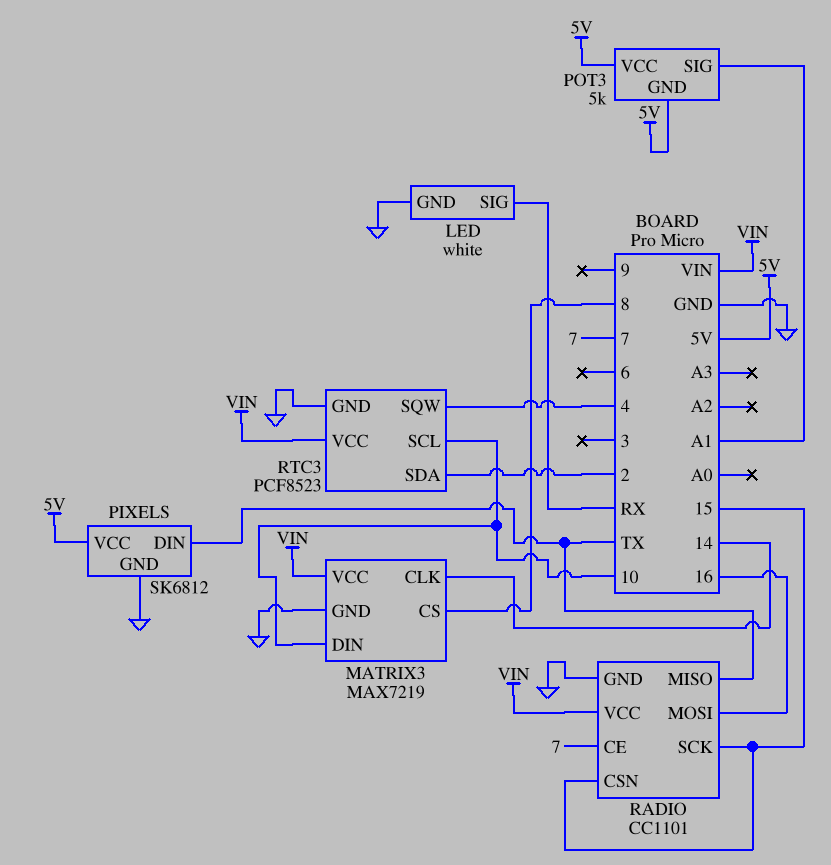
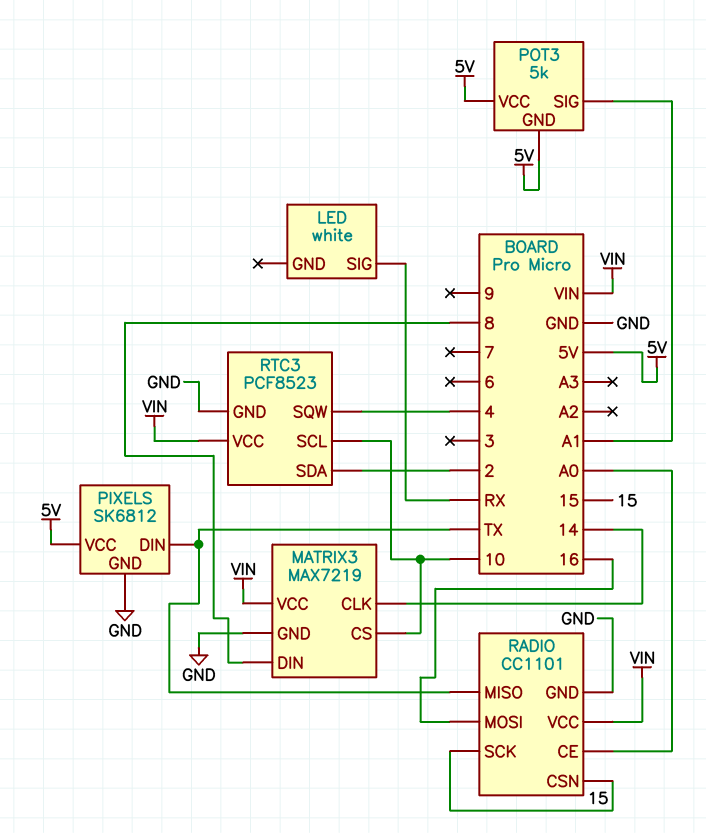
LED pin GND: GND -> none
MATRIX3 pin CS: 8 -> 10
MATRIX3 pin DIN: 10 -> 8
RADIO pin CE: 7 -> A0

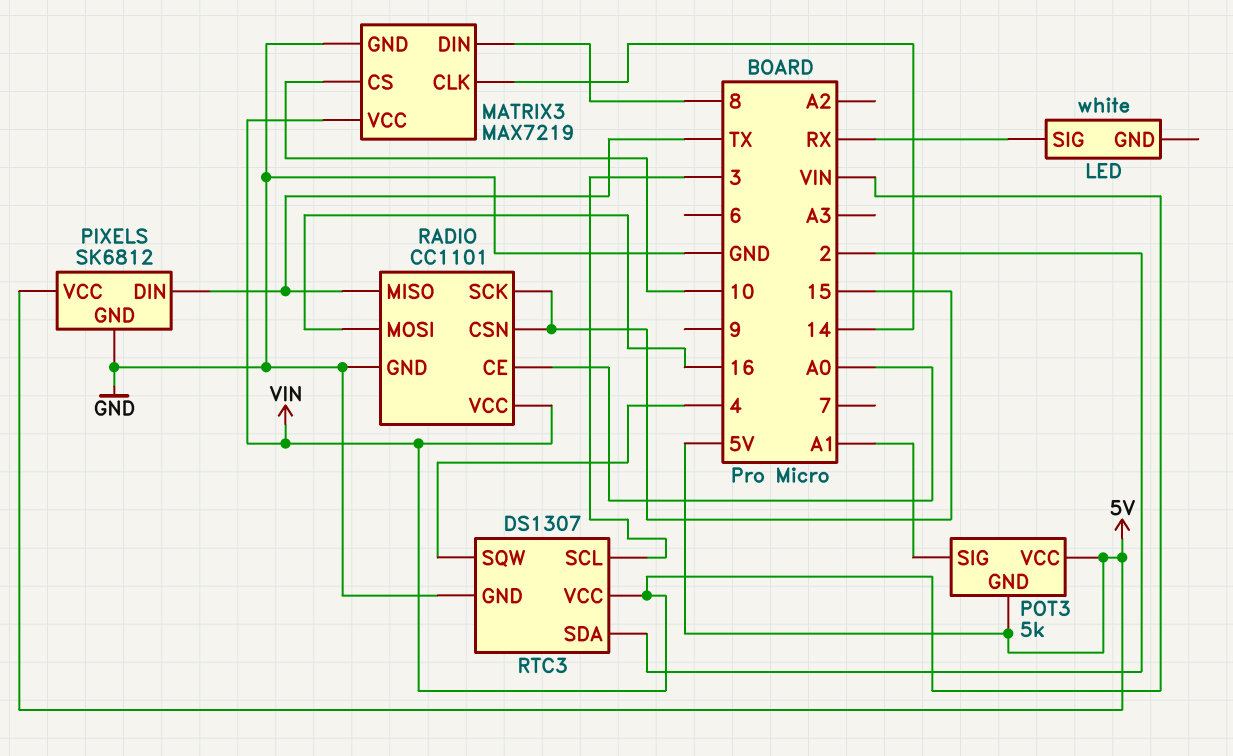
RTC3: PCF8523 -> DS1307
RTC3 pin SCL: 10 -> 3

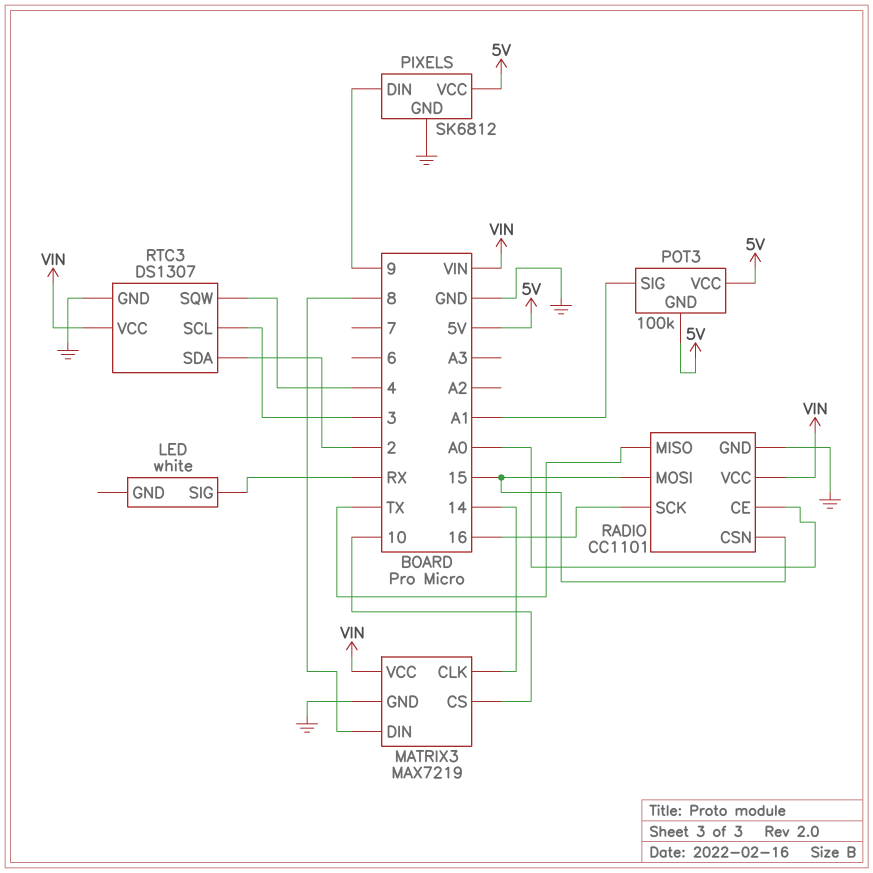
PIXELS pin DIN: TX -> 9
POT3: 5k -> 100k
RADIO pin MOSI: 16 -> 15
RADIO pin SCK: 15 -> 16

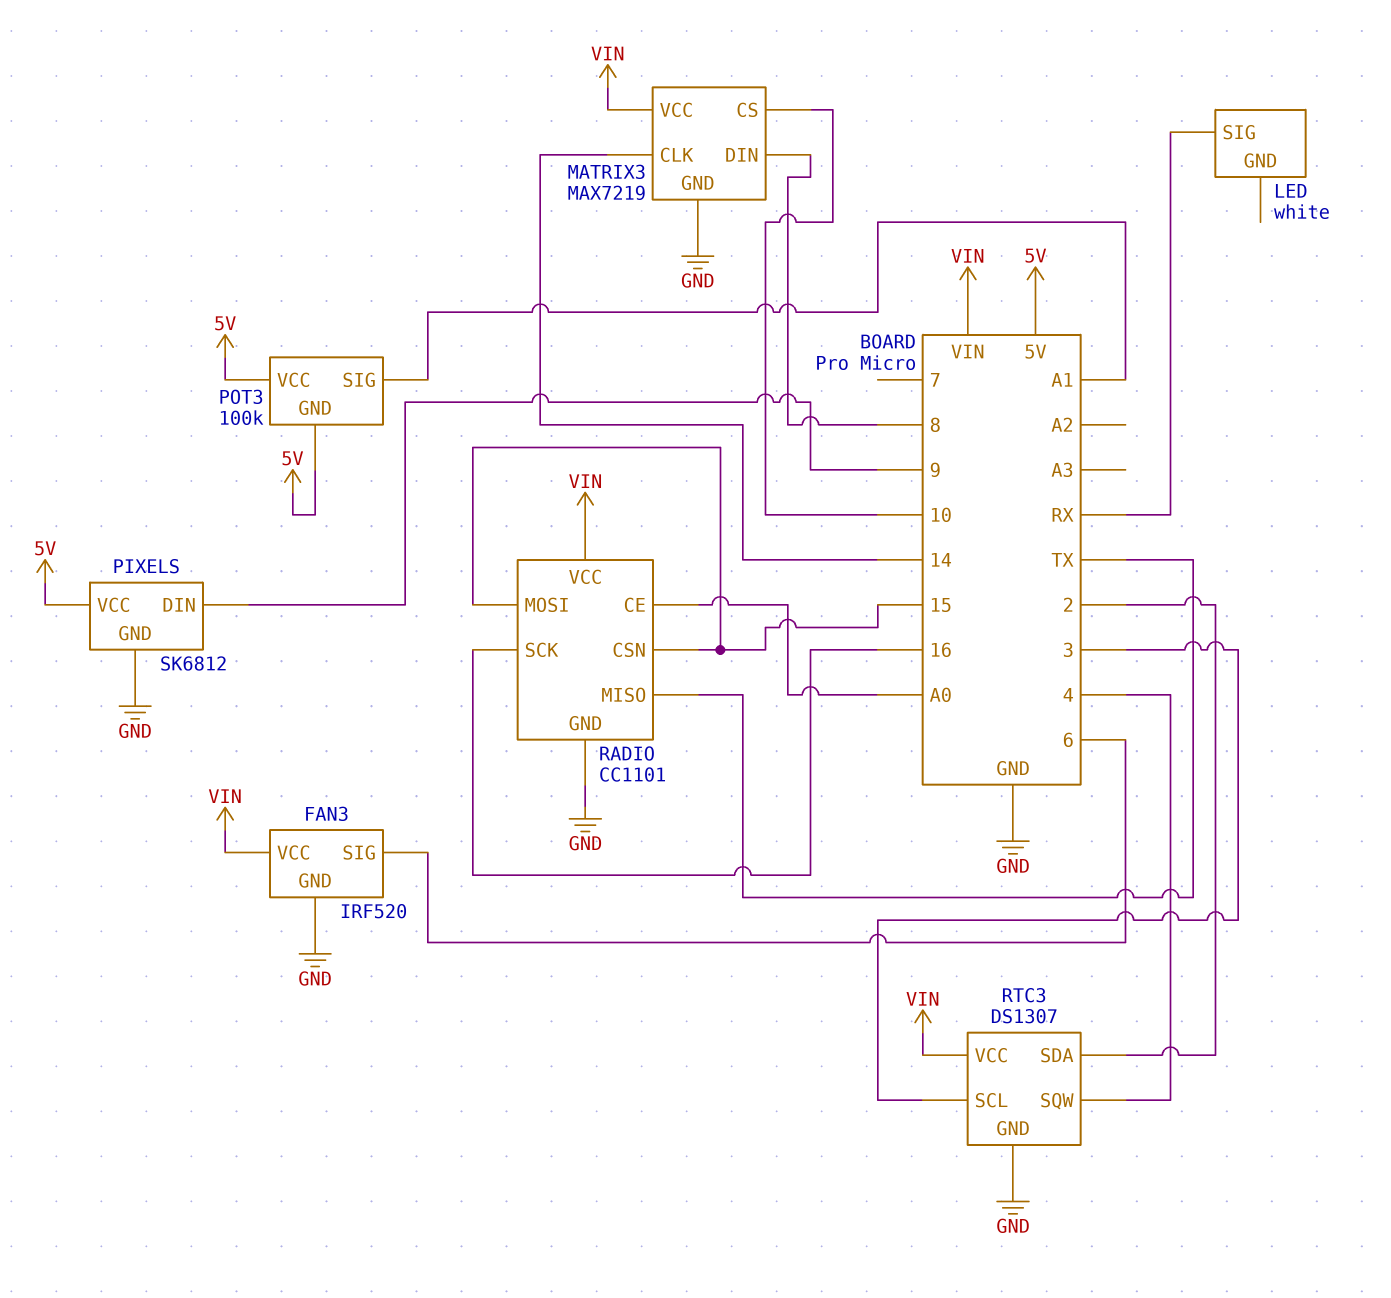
FAN3: none -> IRF520
FAN3 pin GND: none -> GND
FAN3 pin SIG: none -> 6
FAN3 pin VCC: none -> VIN

